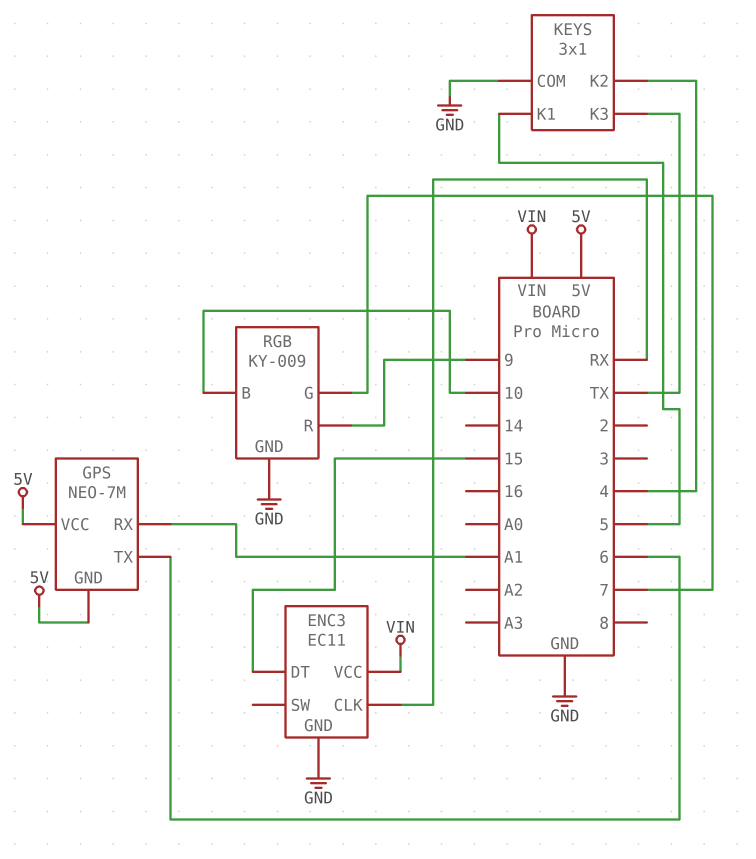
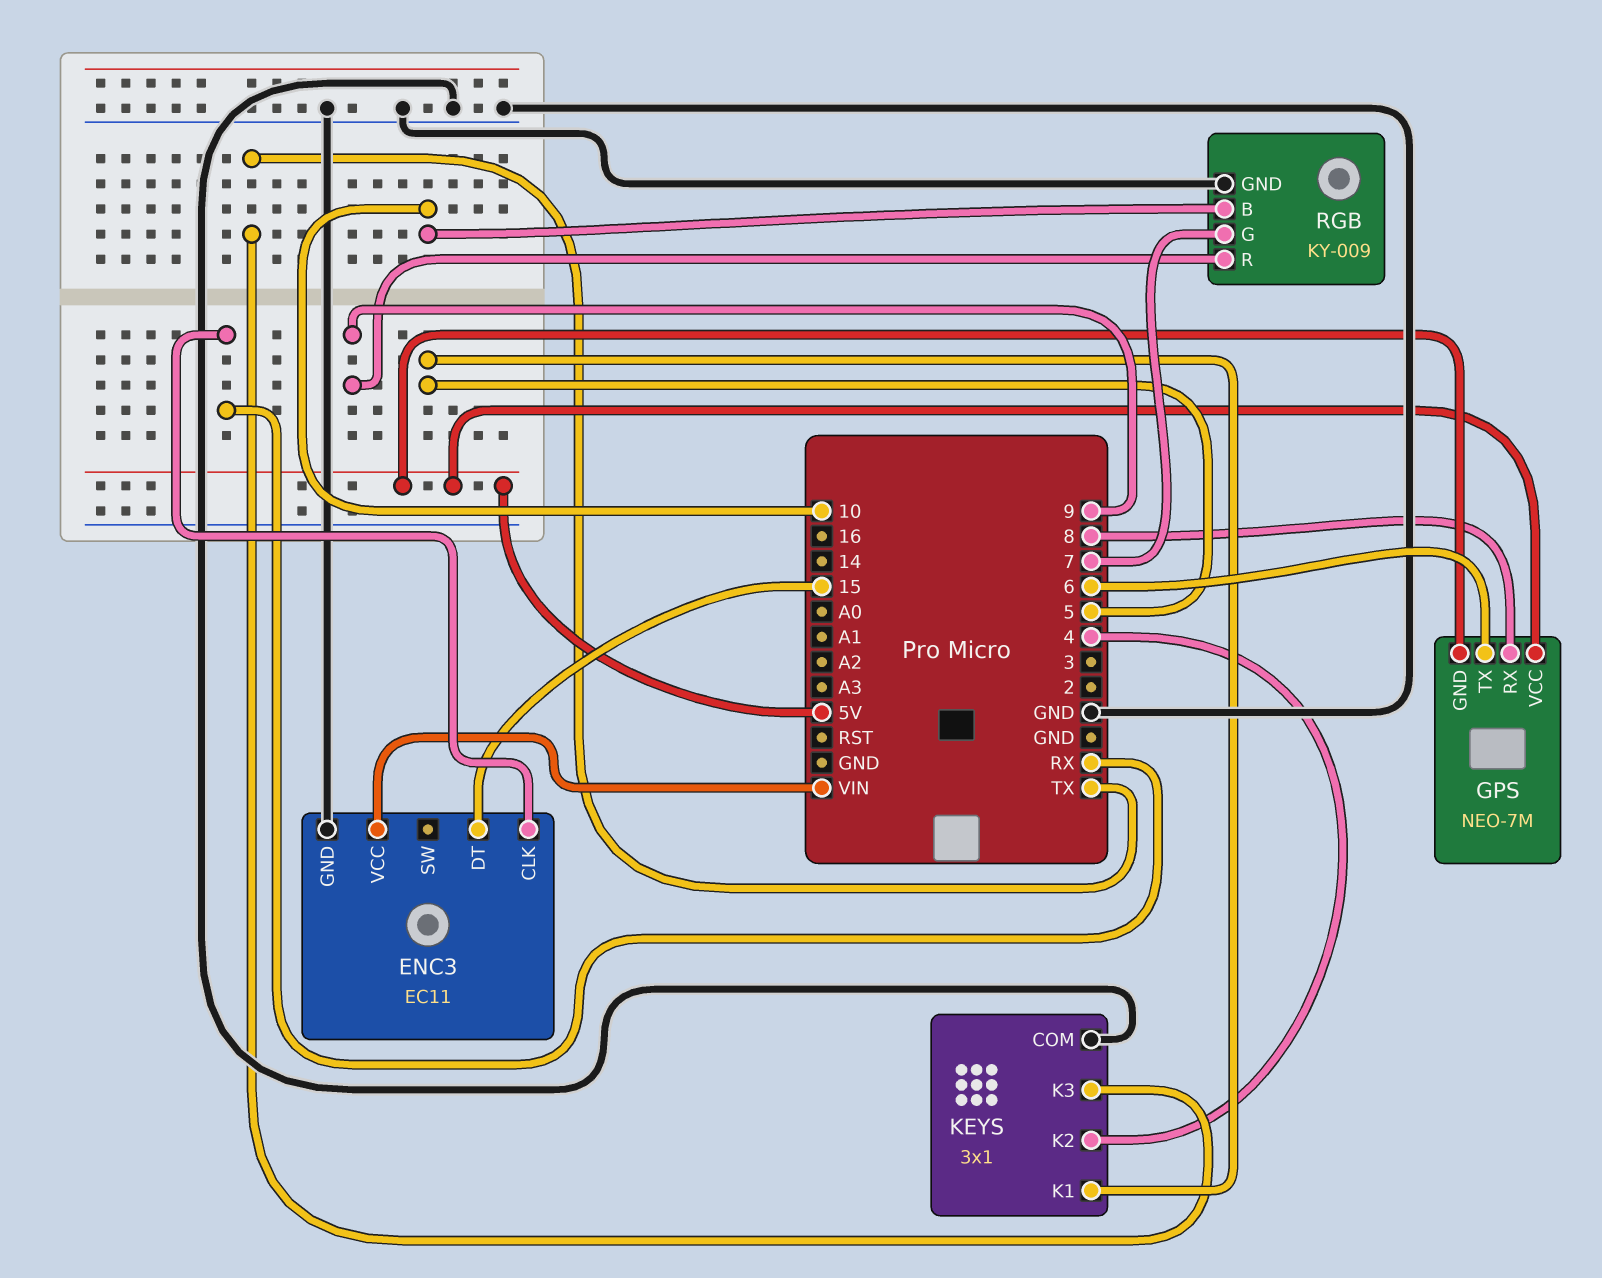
GPS pin RX: A1 -> 8

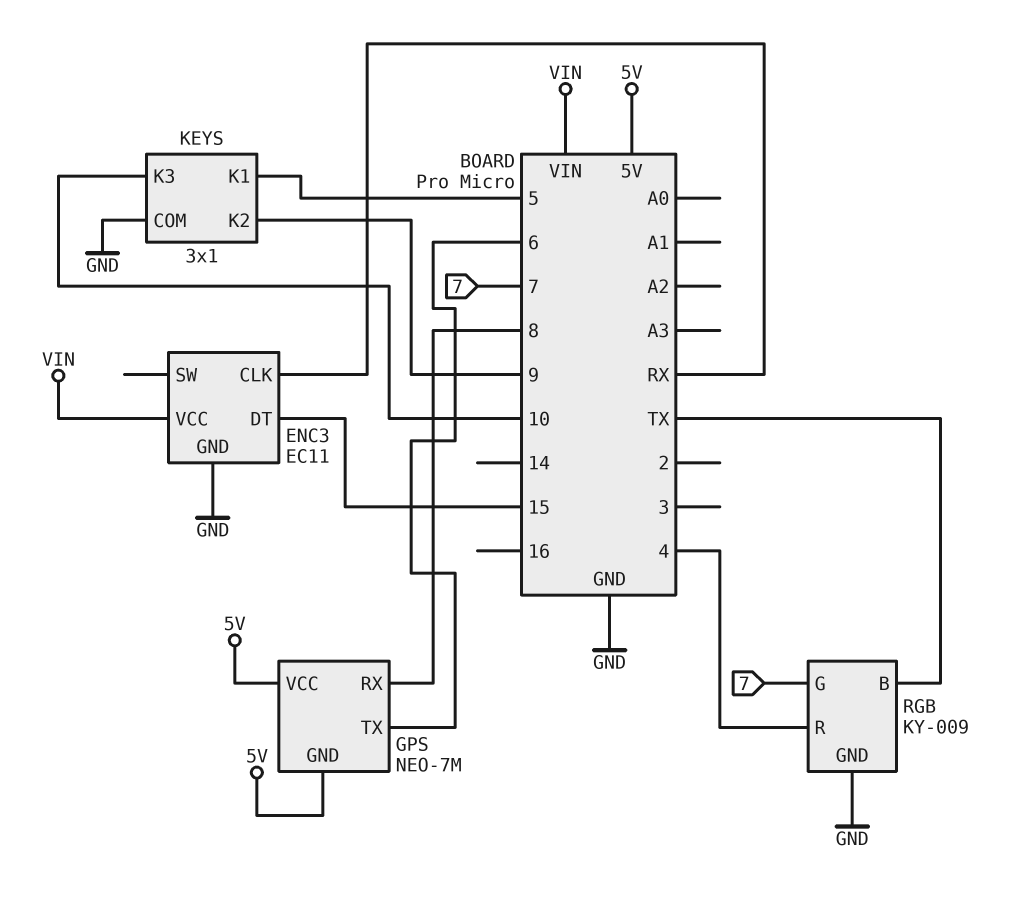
KEYS pin K2: 4 -> 9
KEYS pin K3: TX -> 10
RGB pin B: 10 -> TX
RGB pin R: 9 -> 4

